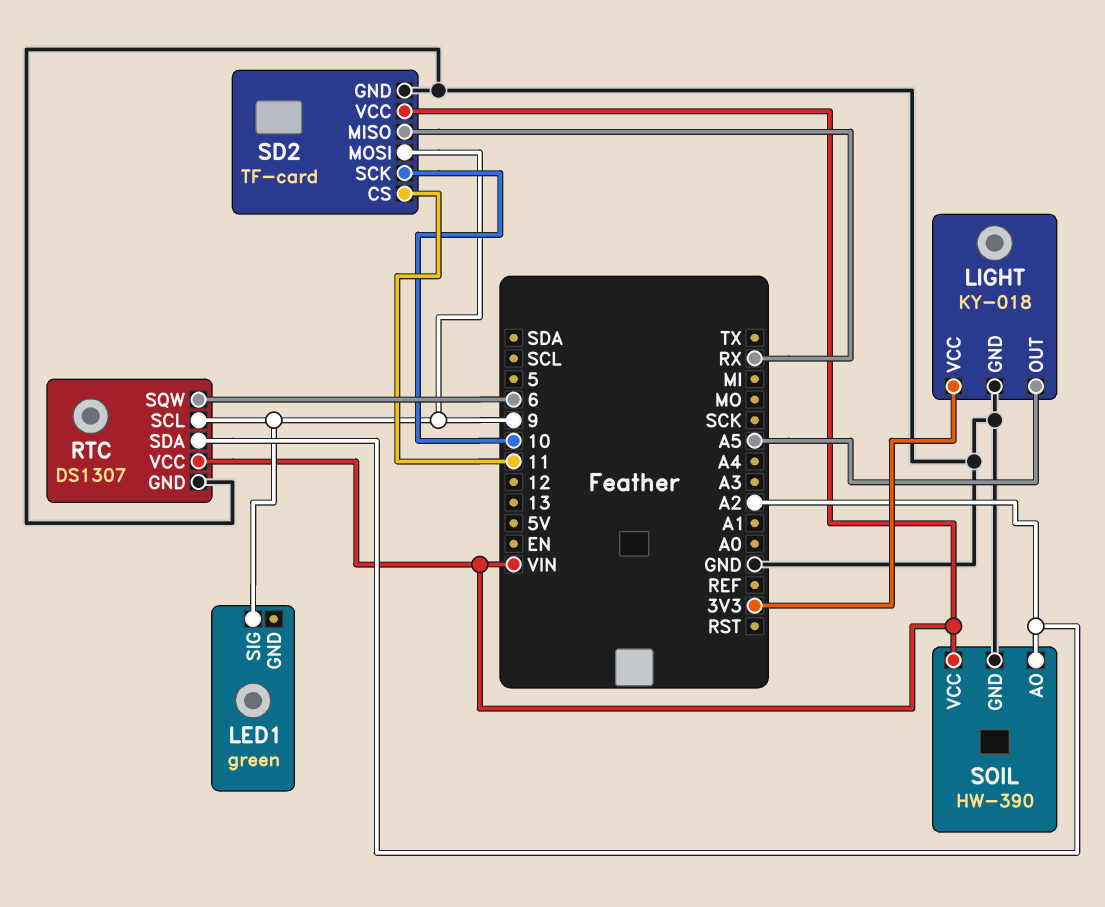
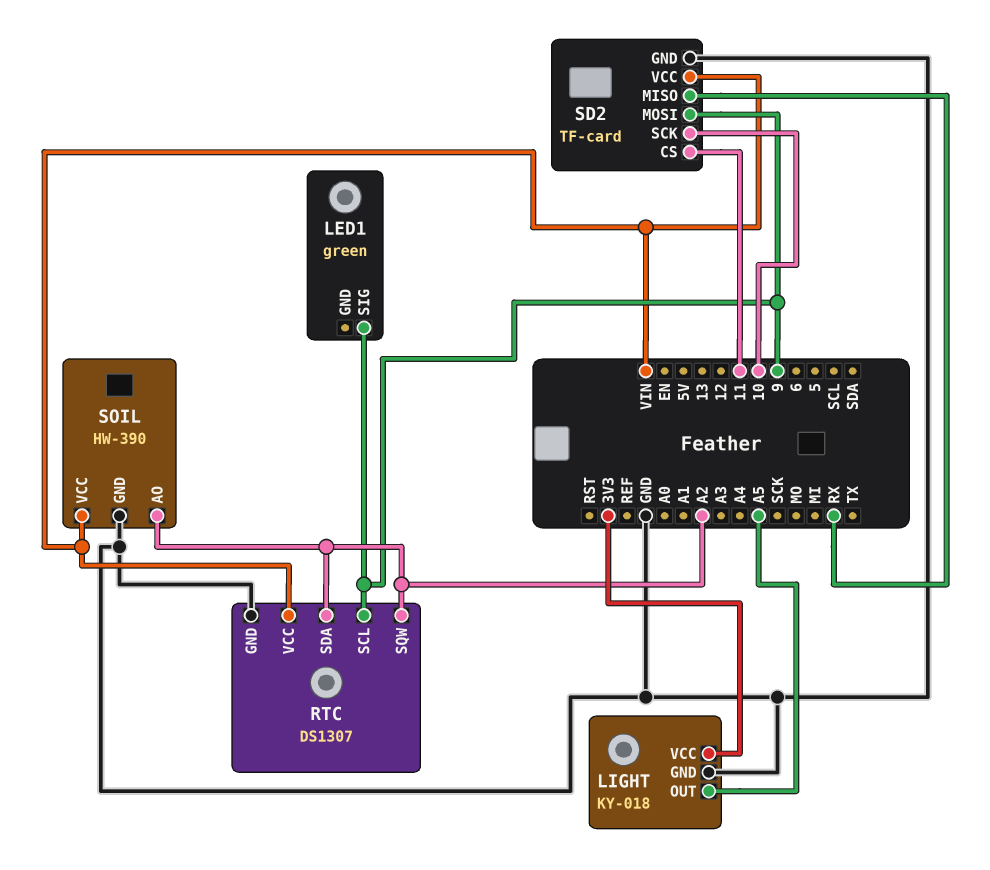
RTC pin SQW: 6 -> A2

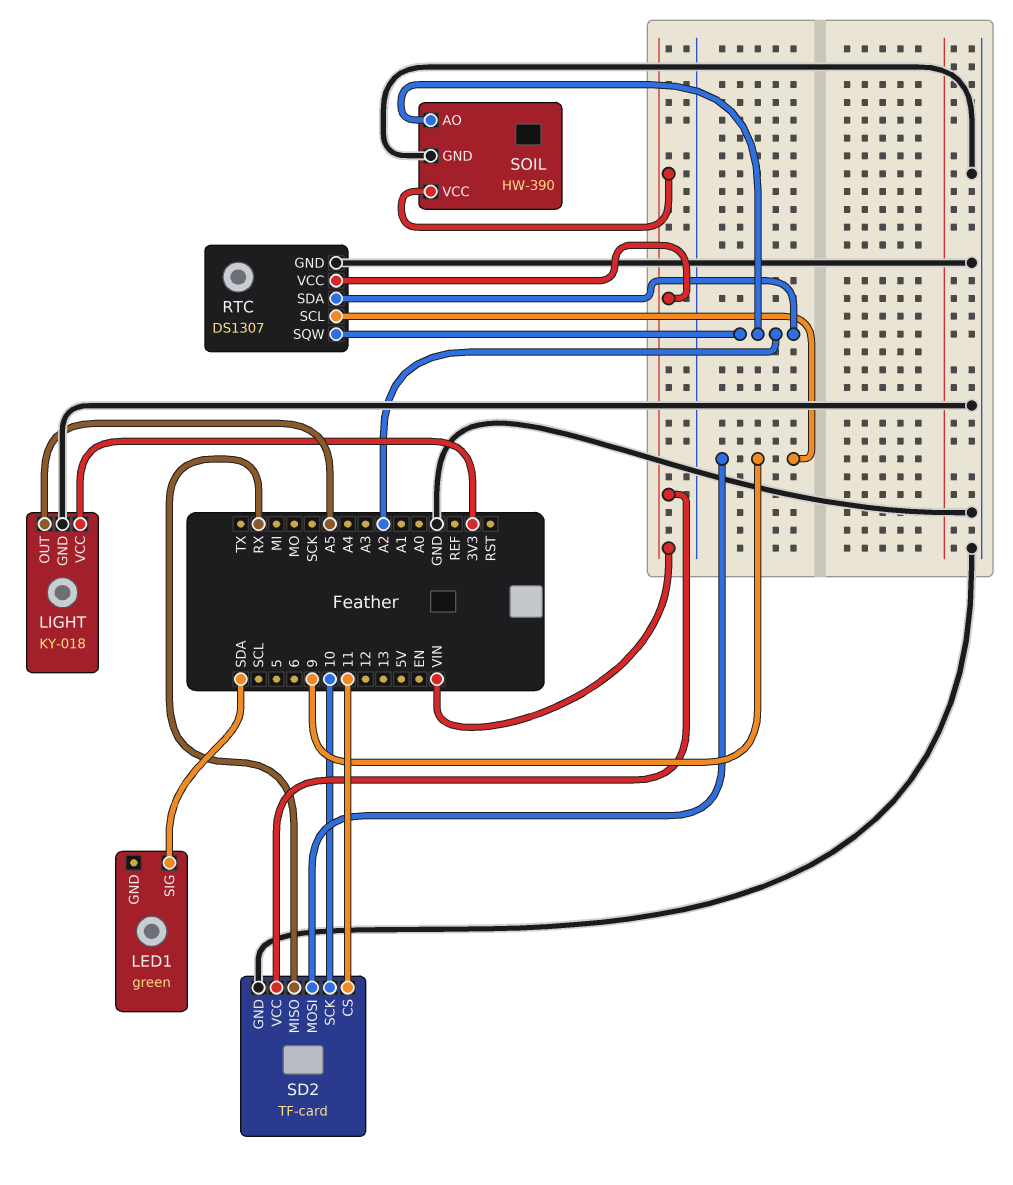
LED1 pin SIG: 9 -> SDA

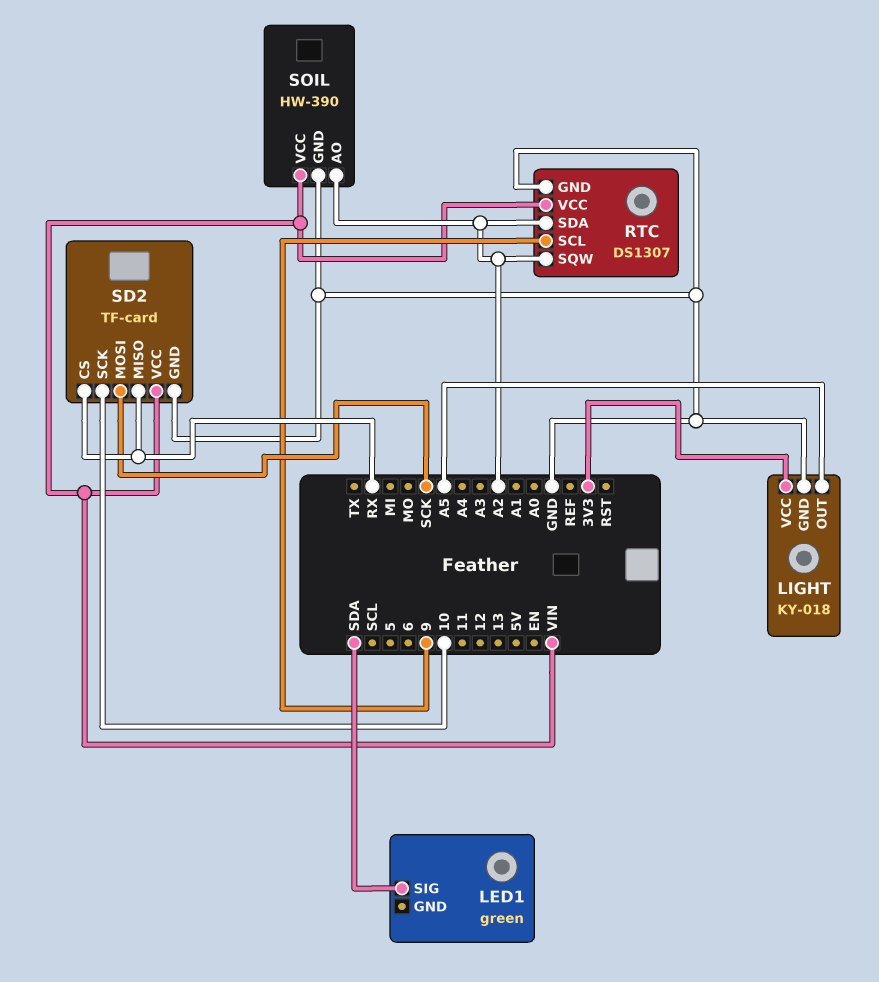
SD2 pin CS: 11 -> RX
SD2 pin MOSI: 9 -> SCK

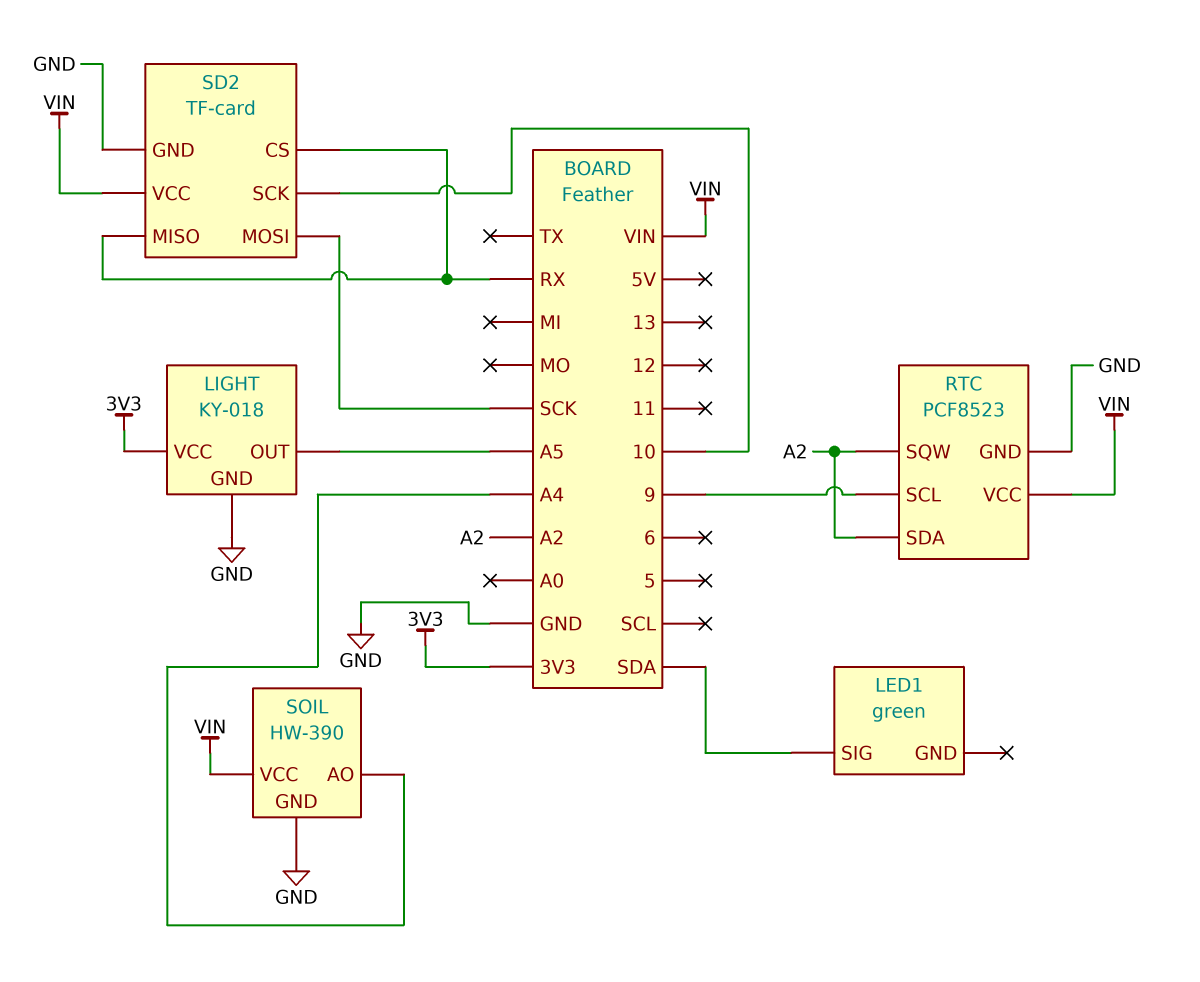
RTC: DS1307 -> PCF8523
SOIL pin AO: A2 -> A4

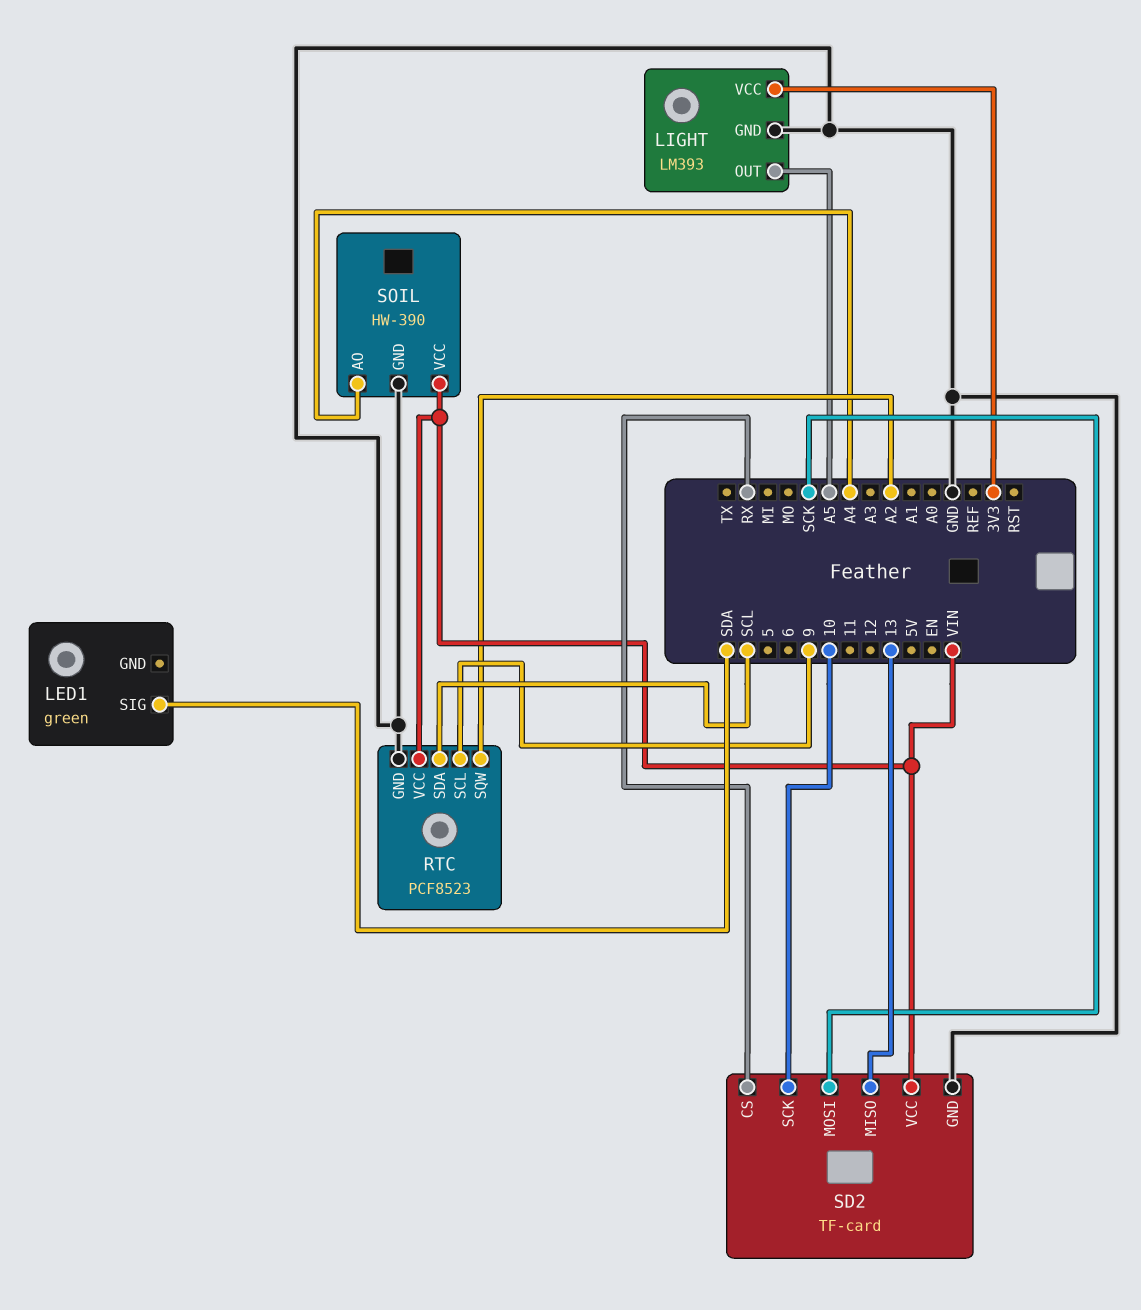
LIGHT: KY-018 -> LM393
RTC pin SDA: A2 -> SCL
SD2 pin MISO: RX -> 13

